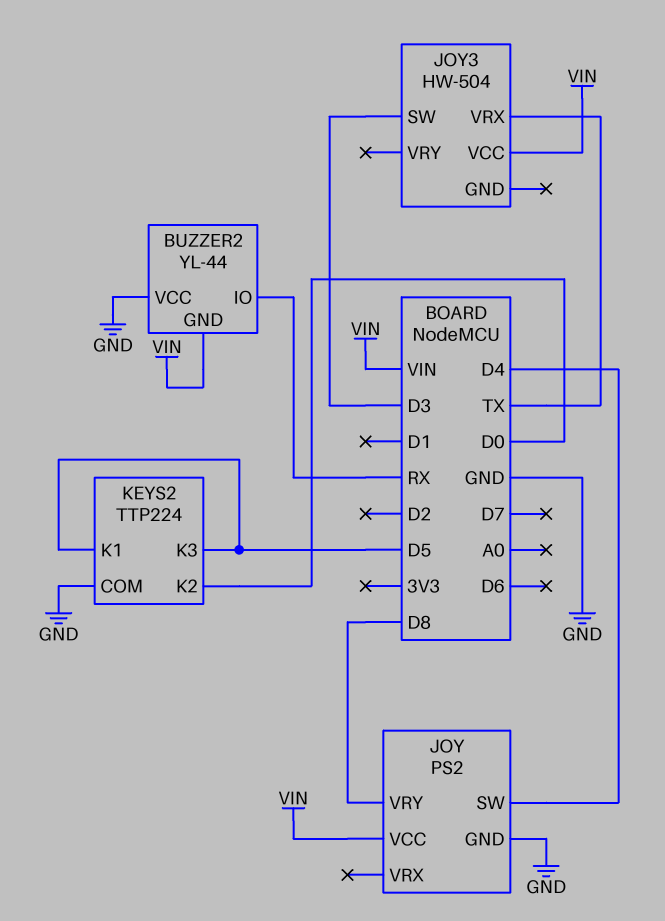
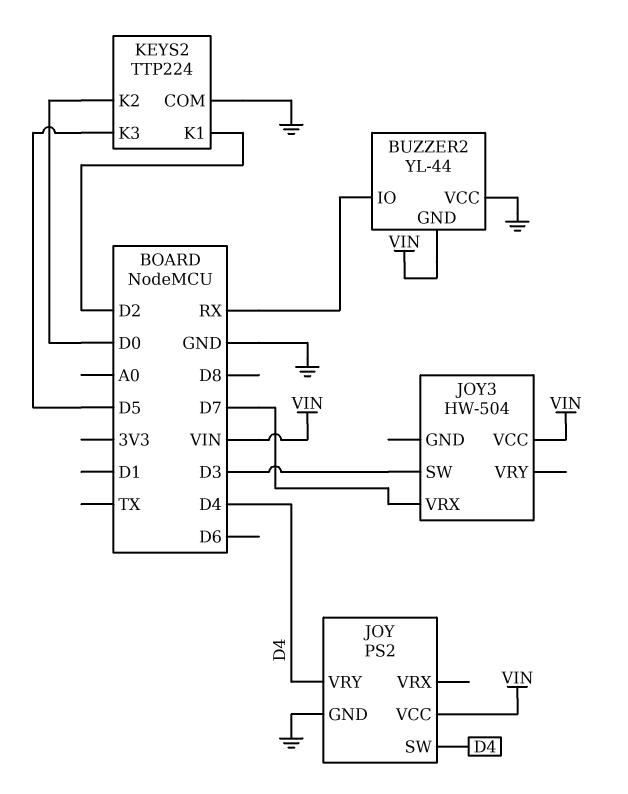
JOY pin VRY: D8 -> D4
JOY3 pin VRX: TX -> D7
KEYS2 pin K1: D5 -> D2

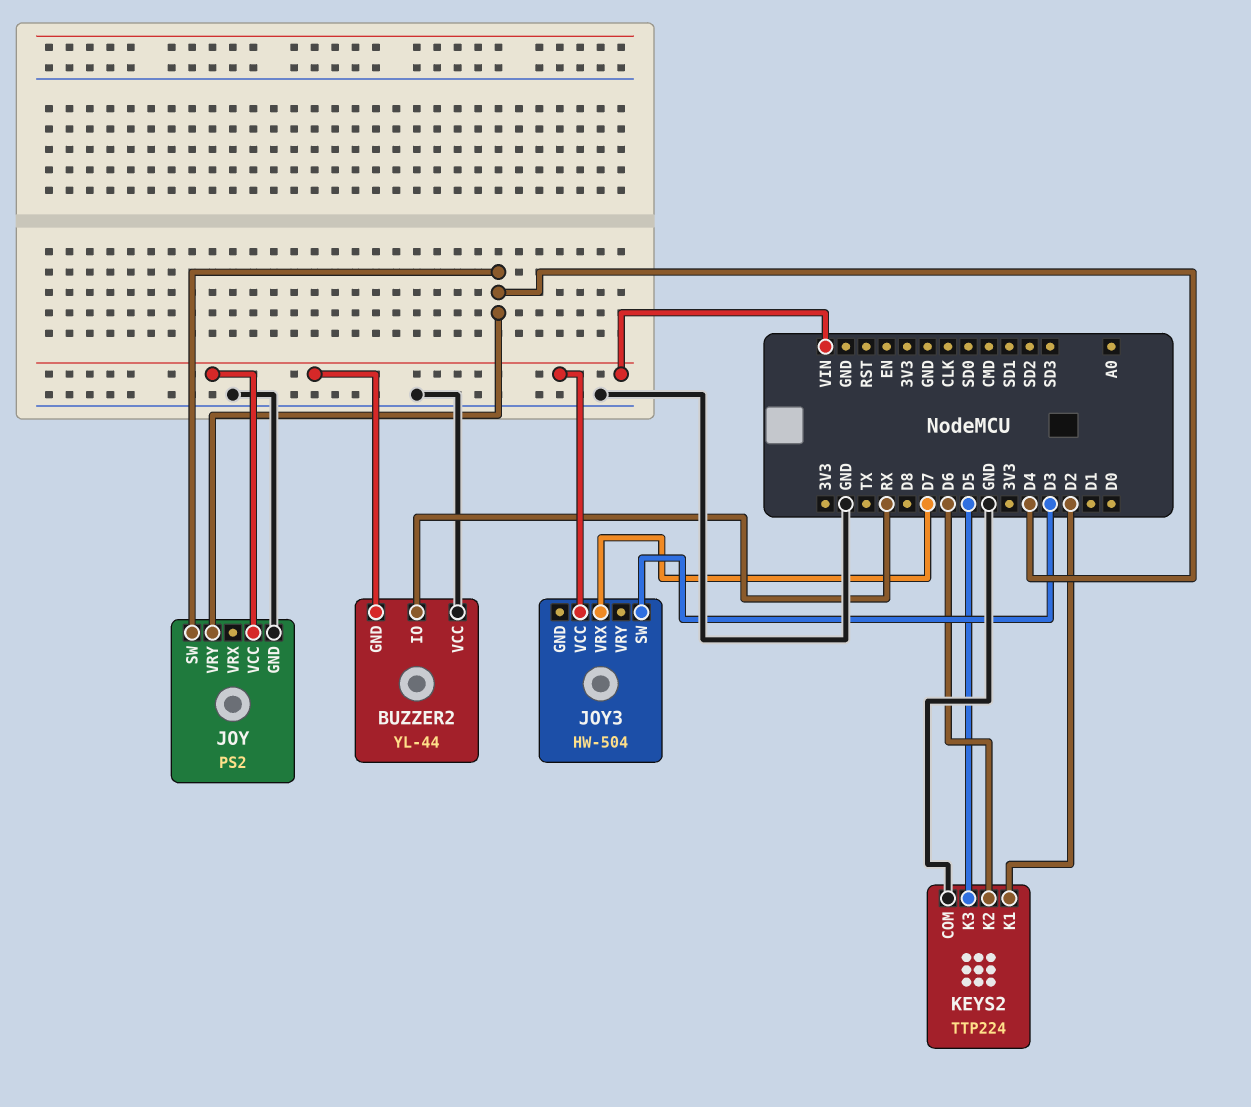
KEYS2 pin K2: D0 -> D6

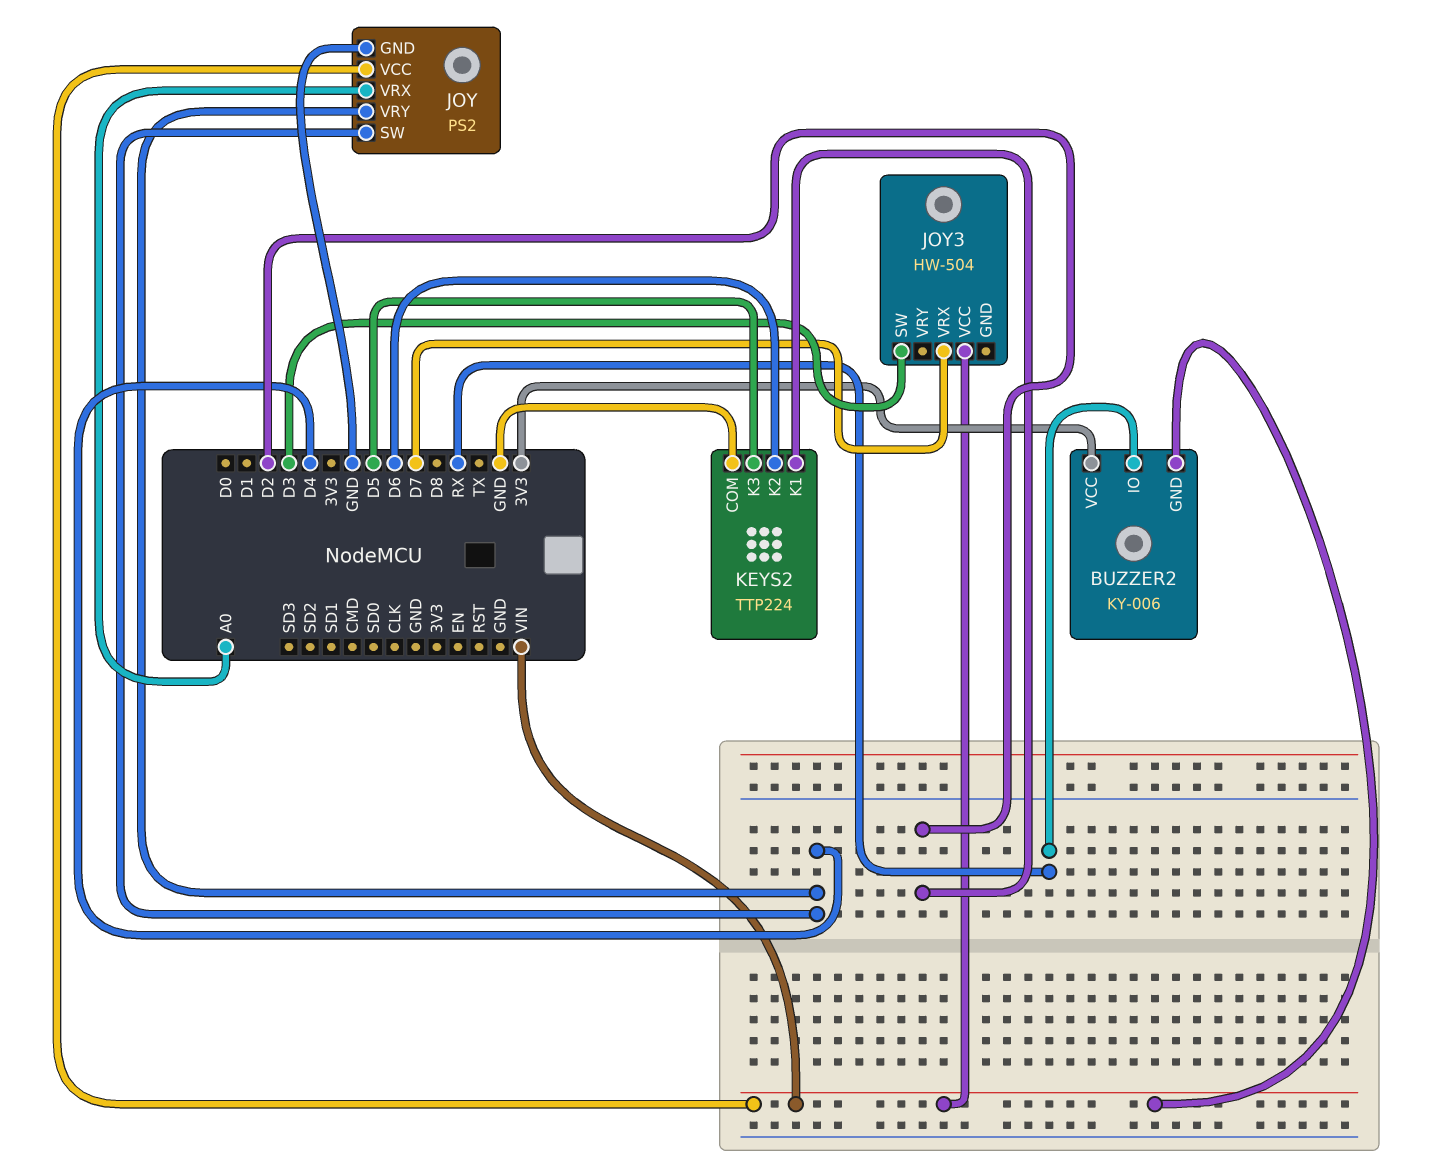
BUZZER2: YL-44 -> KY-006
BUZZER2 pin VCC: GND -> 3V3
JOY pin VRX: none -> A0

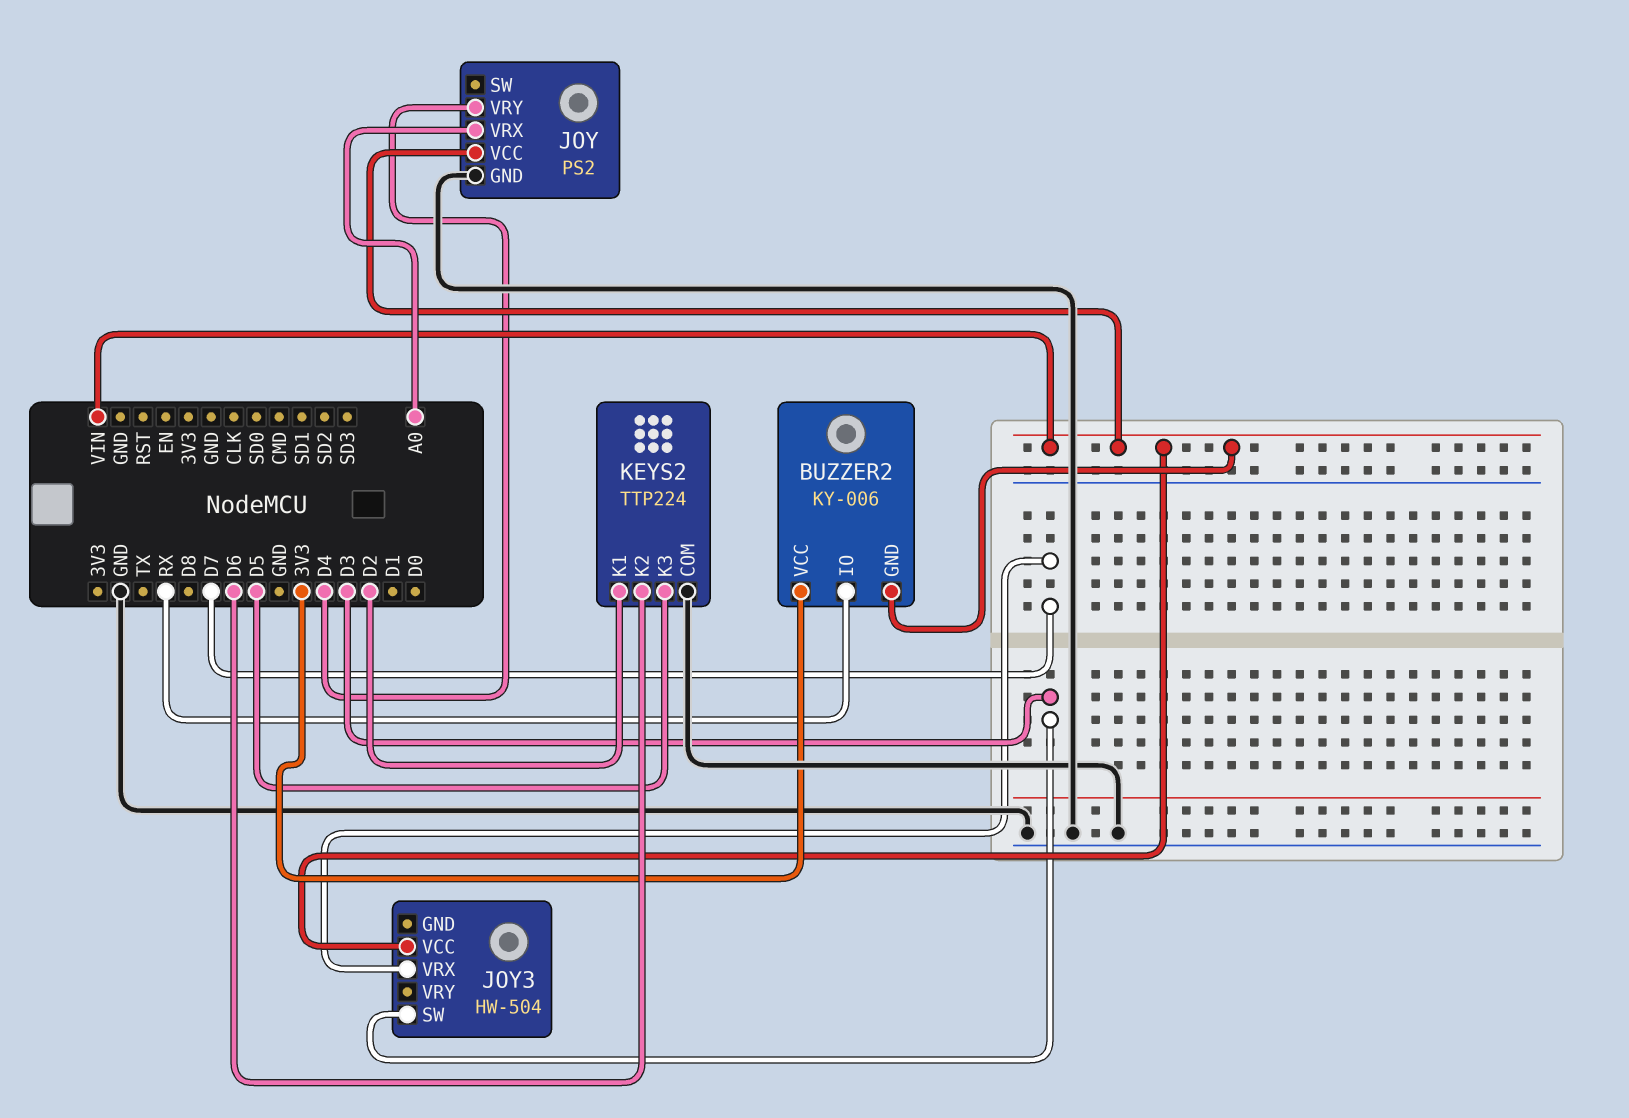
JOY pin SW: D4 -> none

